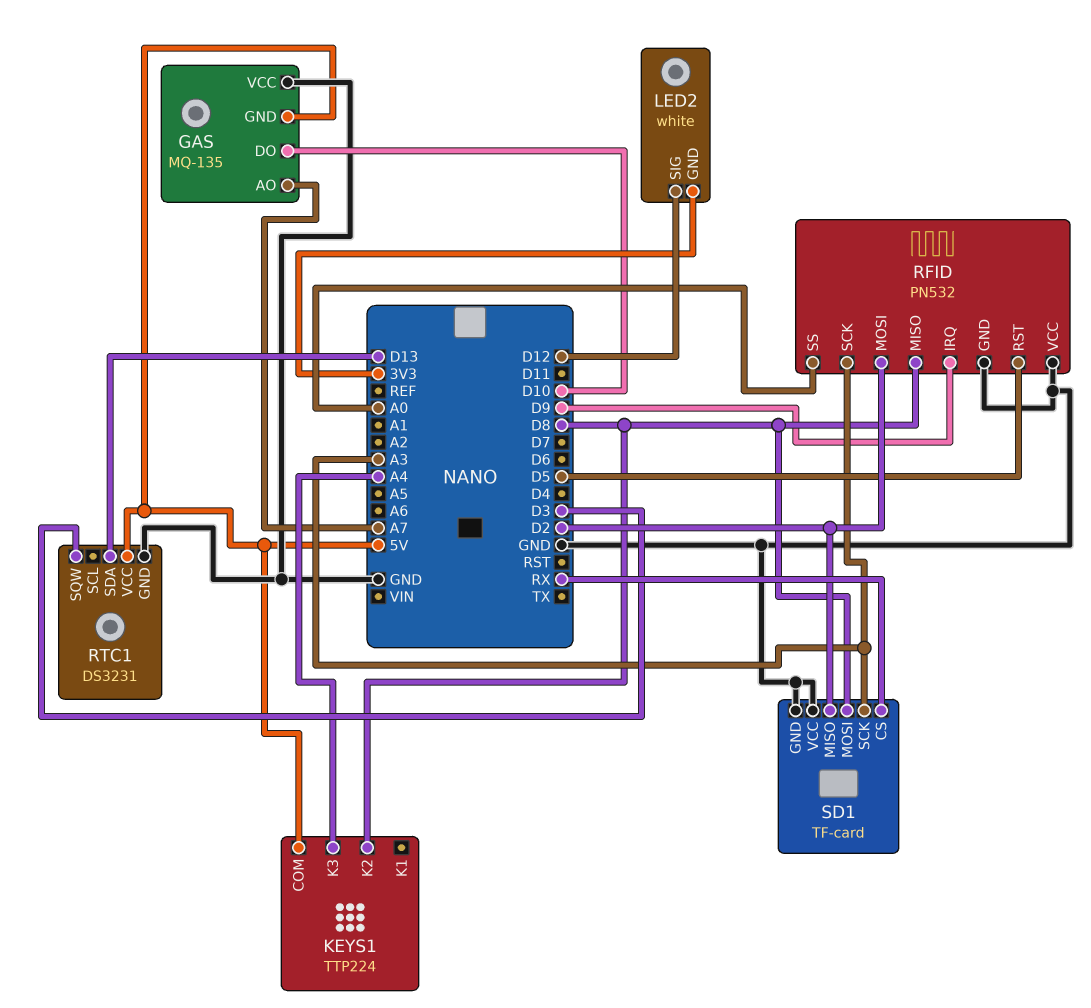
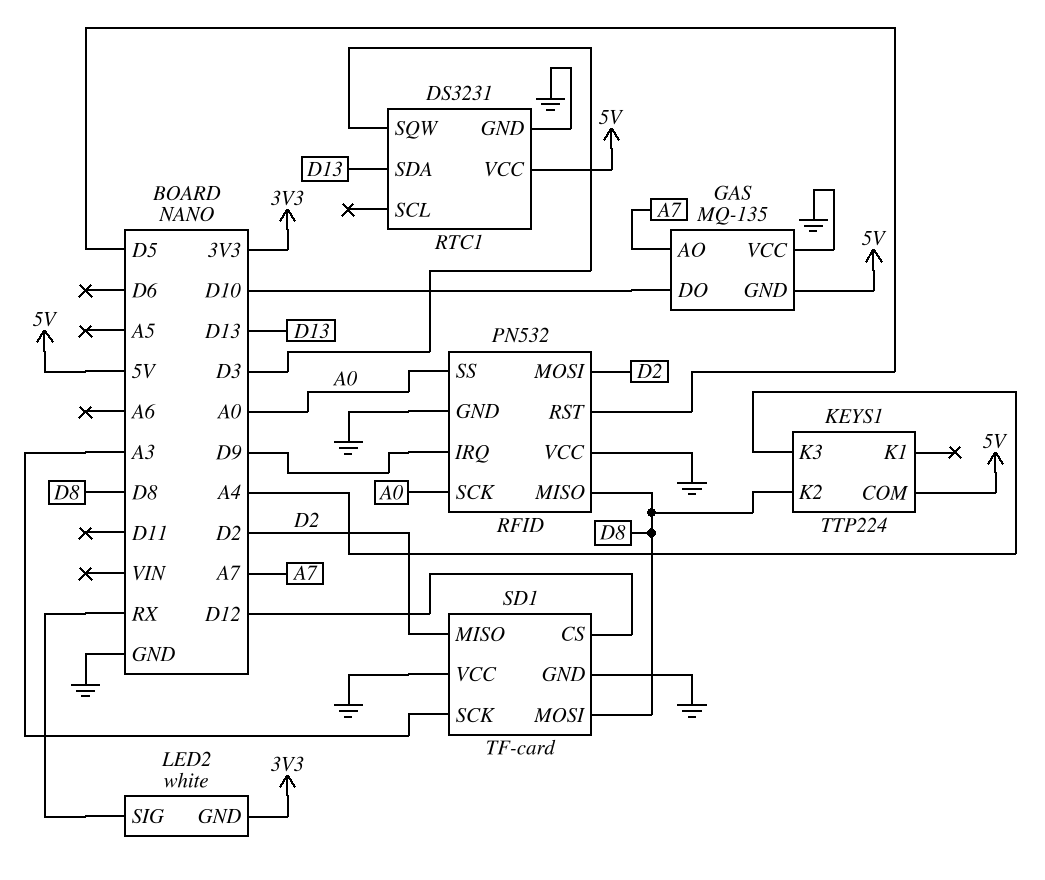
LED2 pin SIG: D12 -> RX
RFID pin SCK: A3 -> A0
SD1 pin CS: RX -> D12

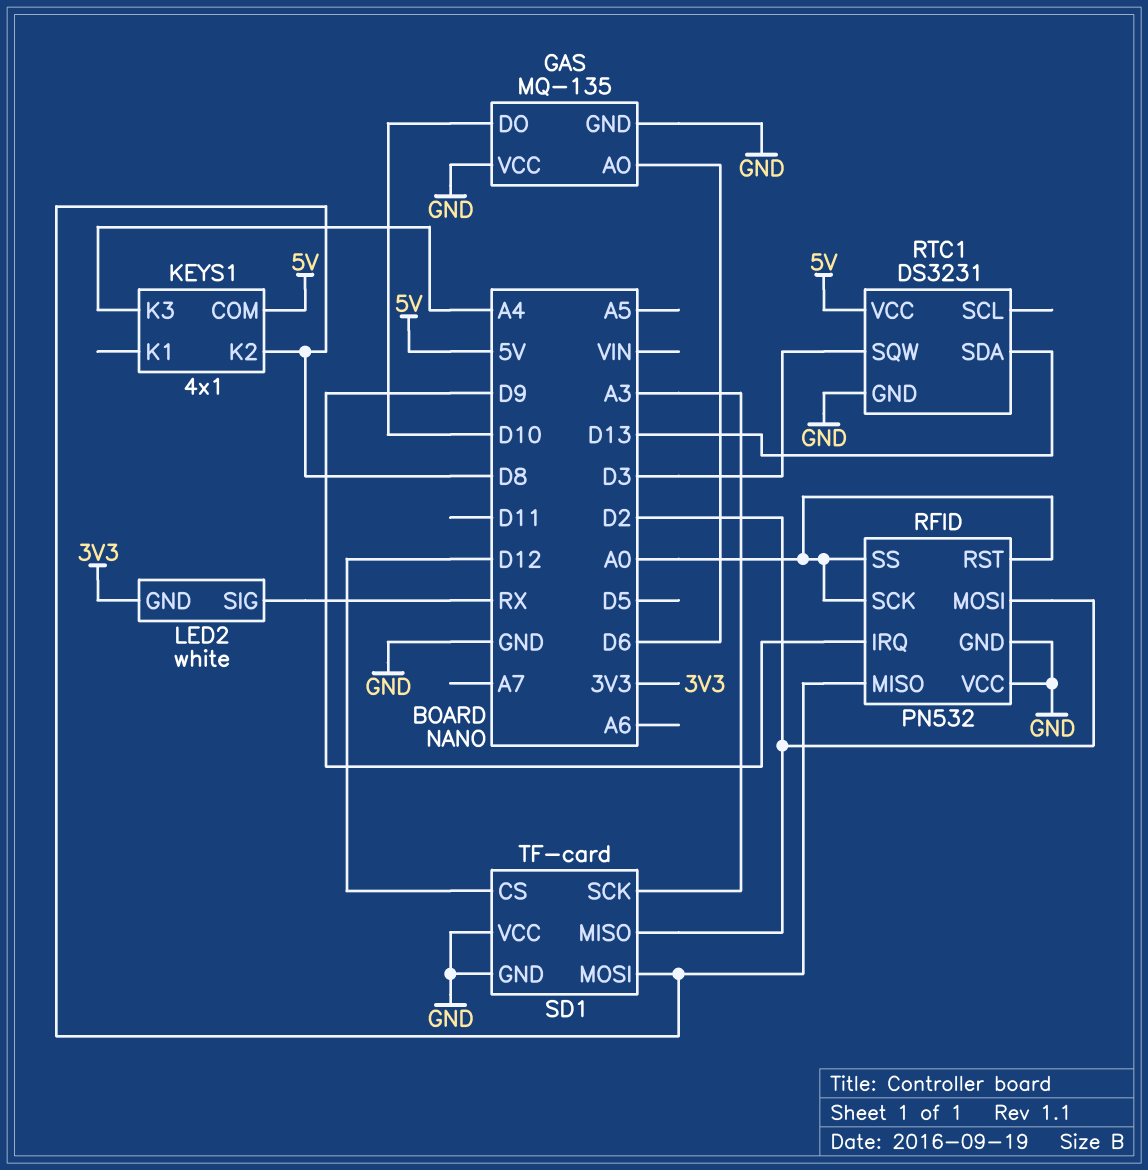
GAS pin AO: A7 -> D6
GAS pin GND: 5V -> GND
KEYS1: TTP224 -> 4x1
RFID pin RST: D5 -> A0

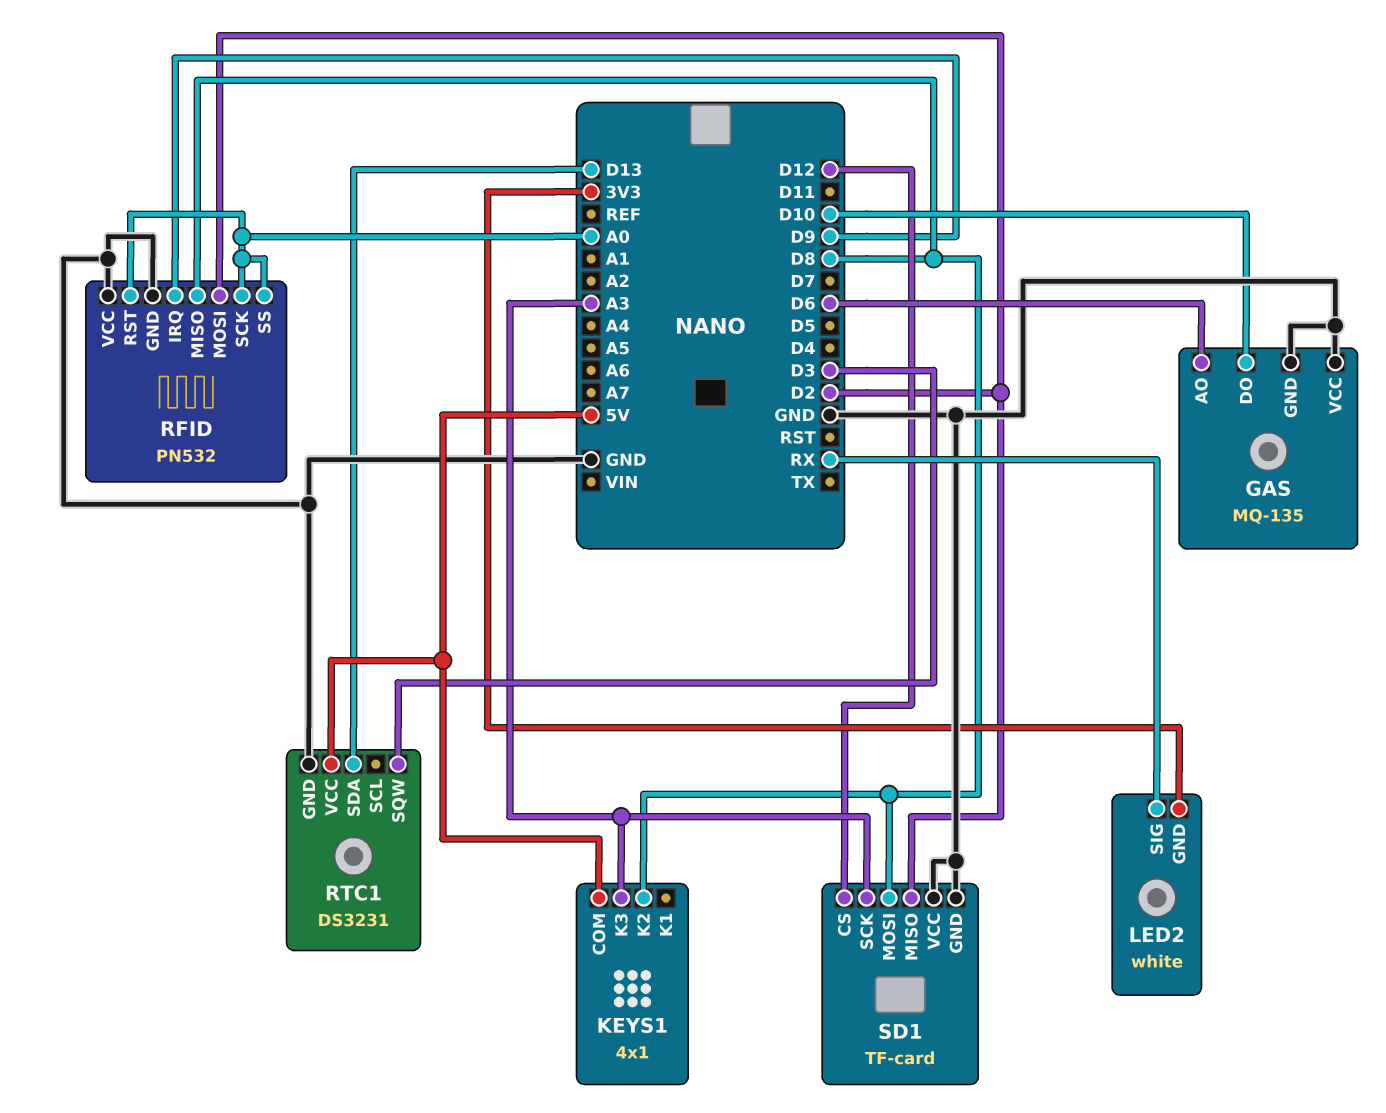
KEYS1 pin K3: A4 -> A3

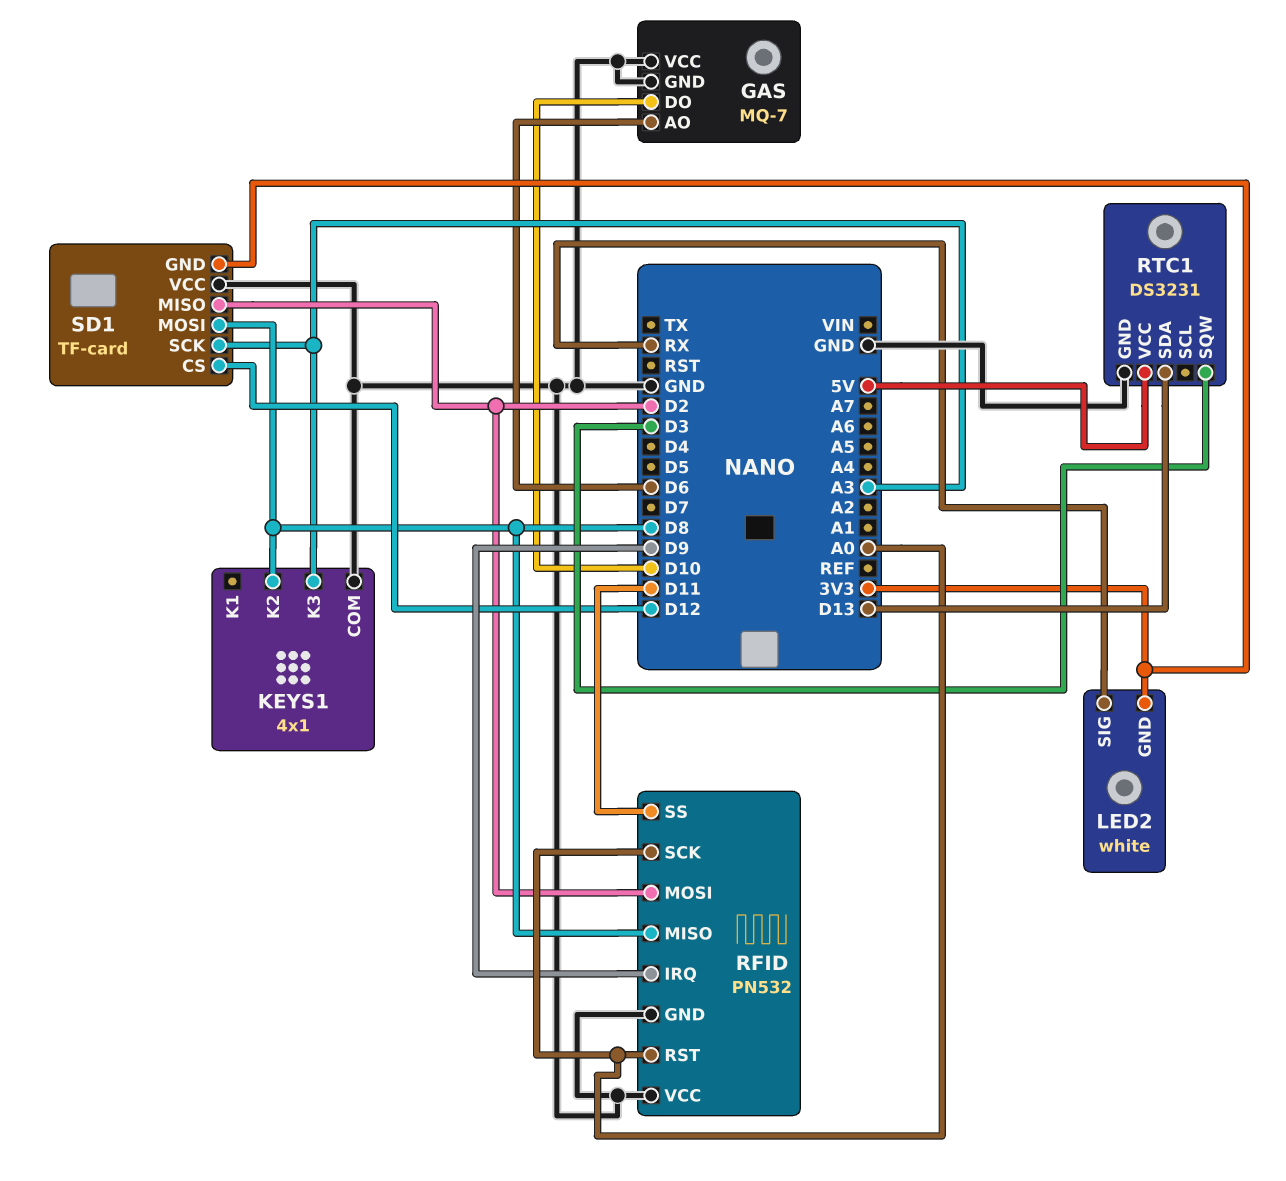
GAS: MQ-135 -> MQ-7
KEYS1 pin COM: 5V -> GND
RFID pin SS: A0 -> D11
SD1 pin GND: GND -> 3V3

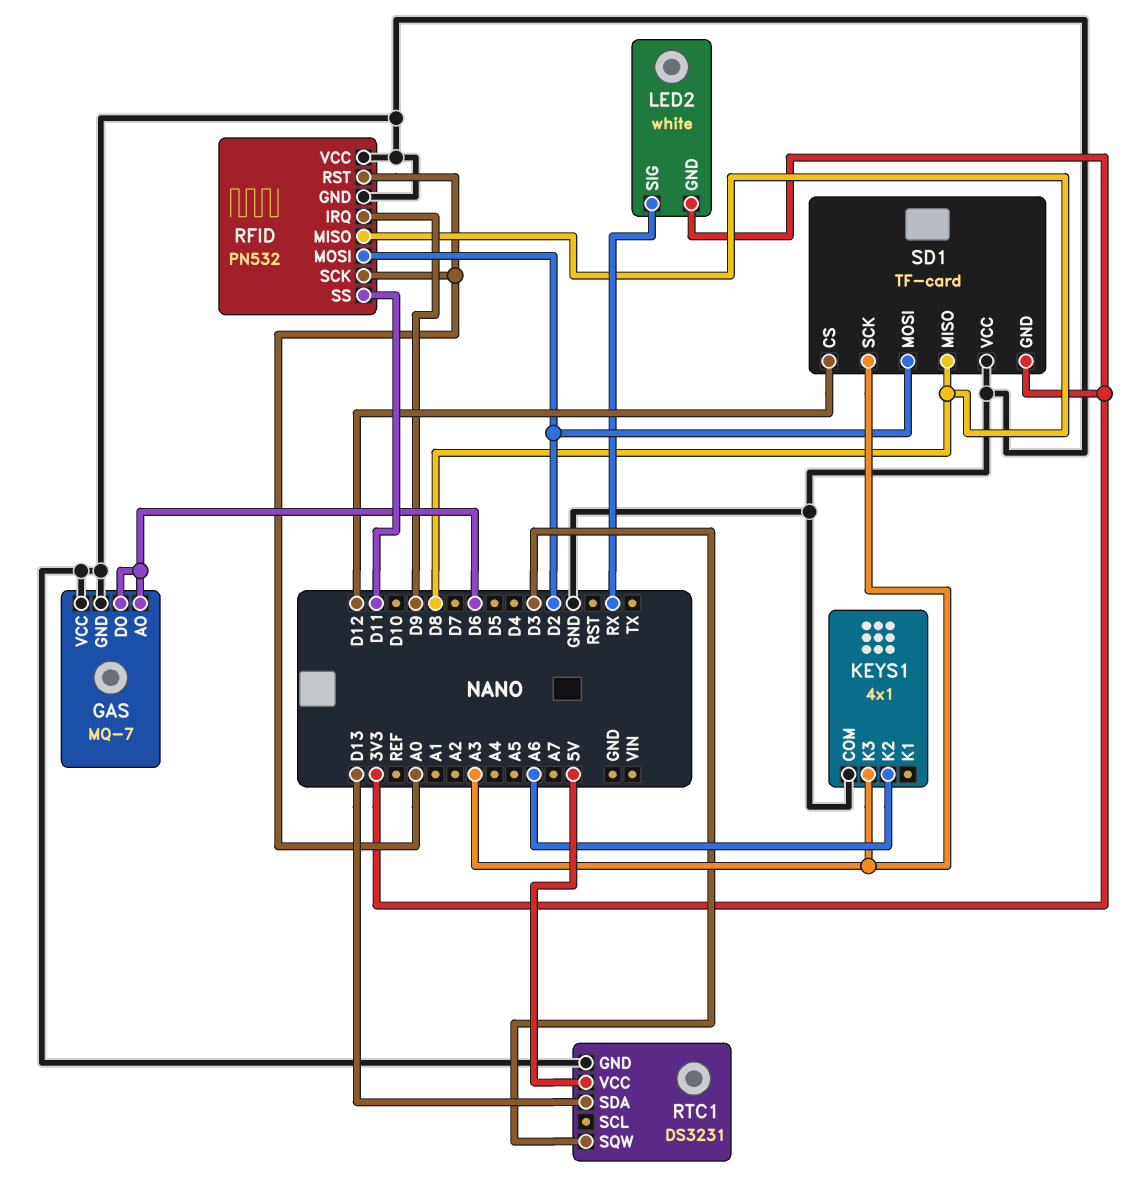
GAS pin DO: D10 -> D6
KEYS1 pin K2: D8 -> A6
SD1 pin MISO: D2 -> D8
SD1 pin MOSI: D8 -> D2

